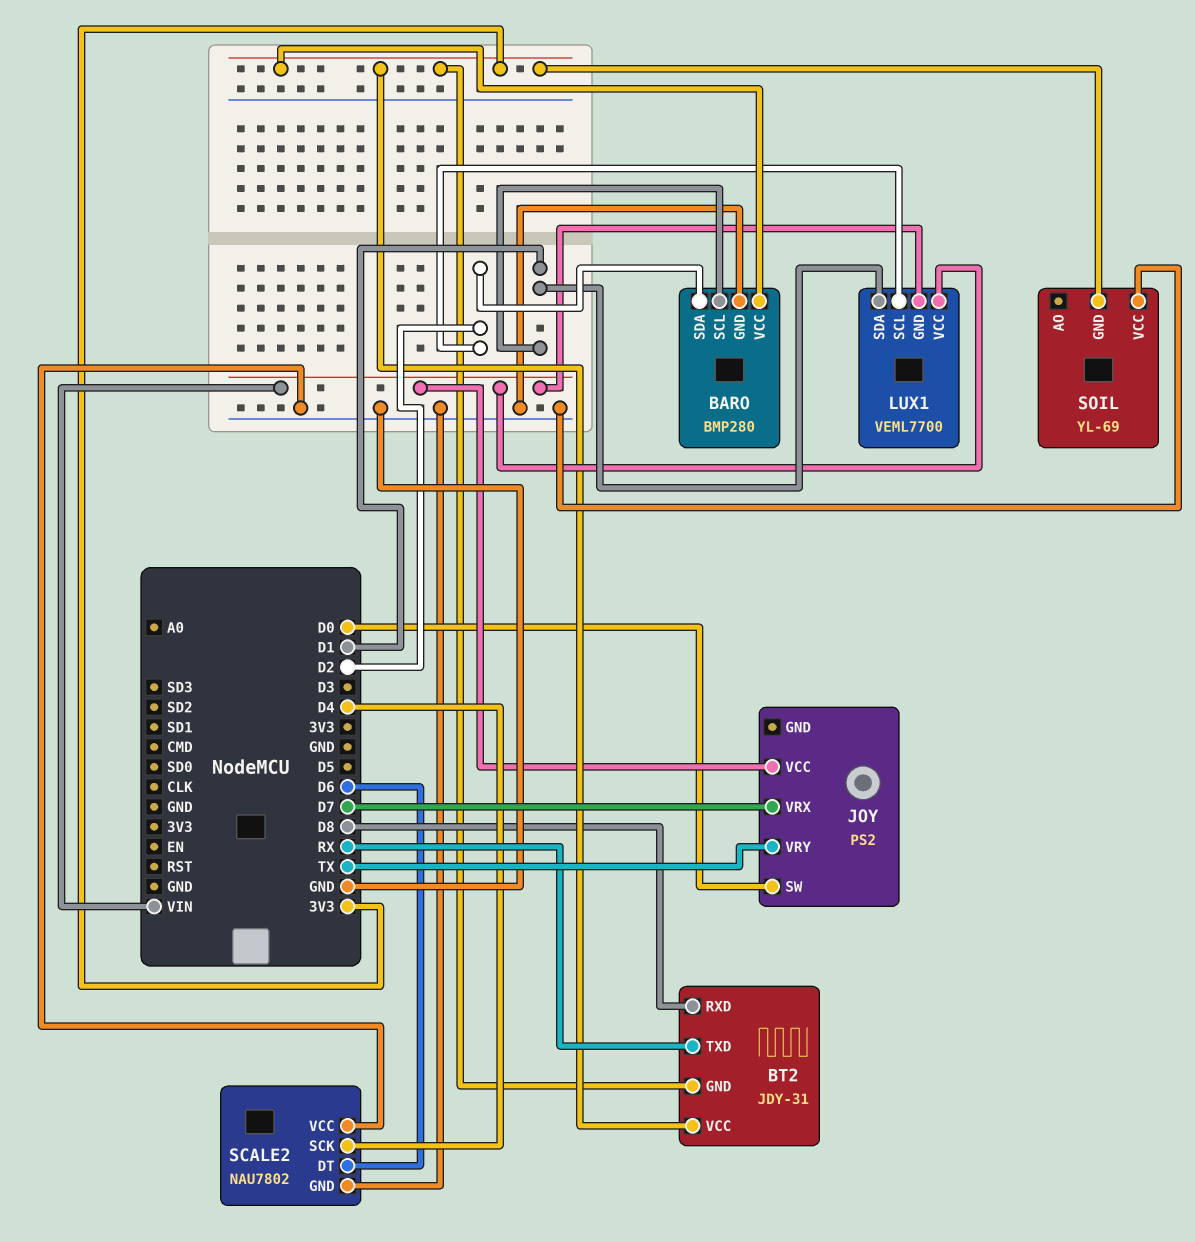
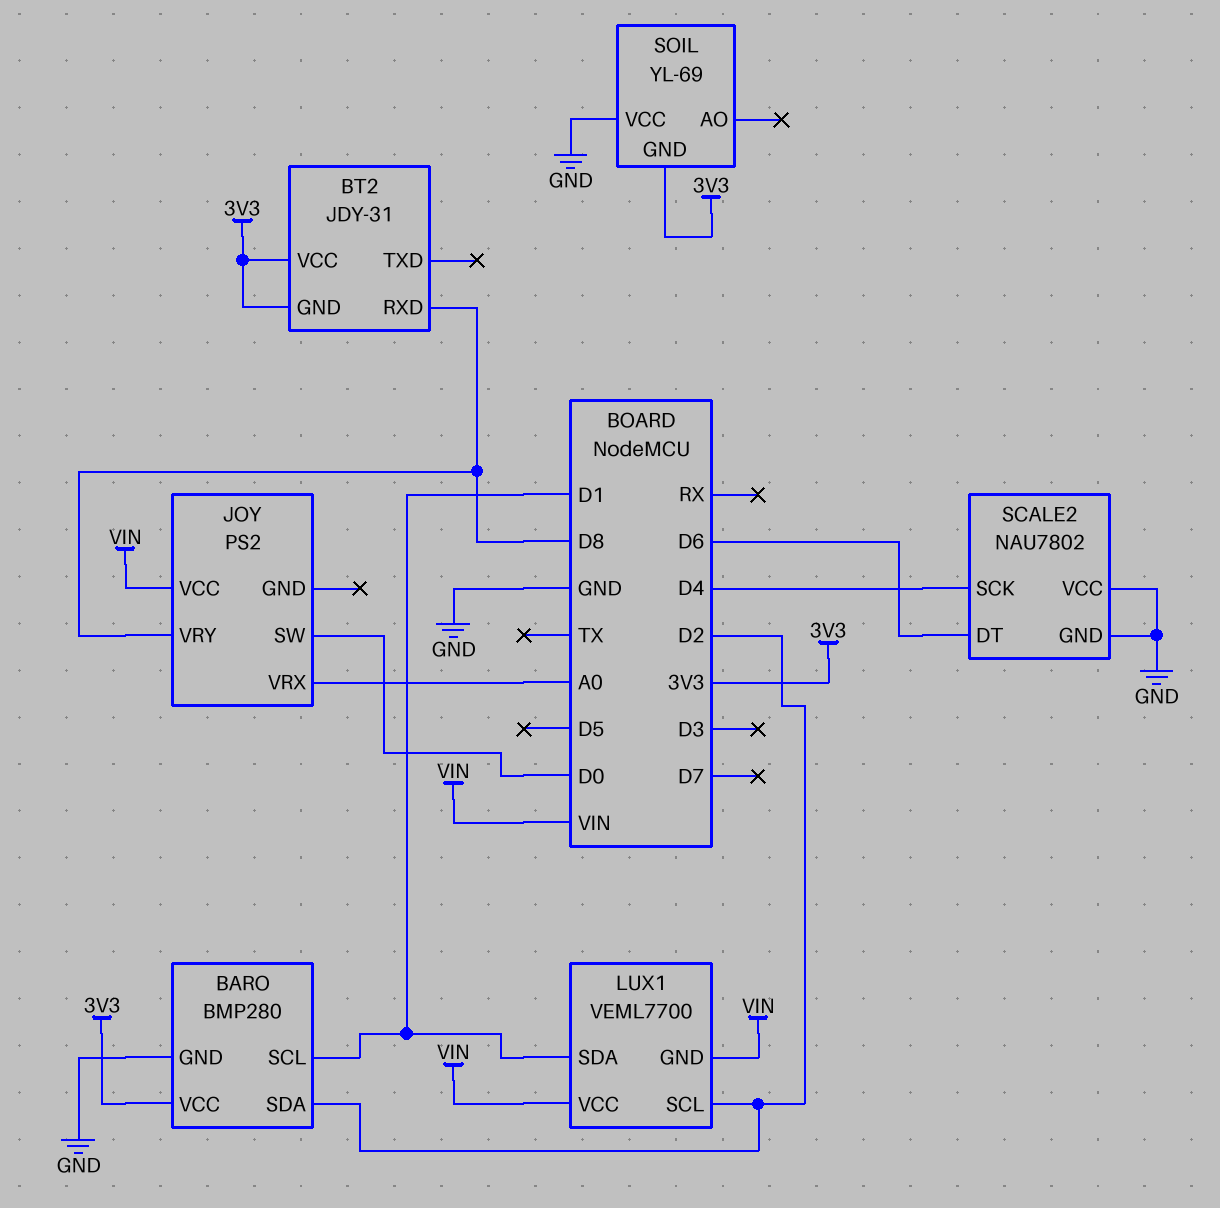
BT2 pin TXD: RX -> none
JOY pin VRX: D7 -> A0
JOY pin VRY: TX -> D8

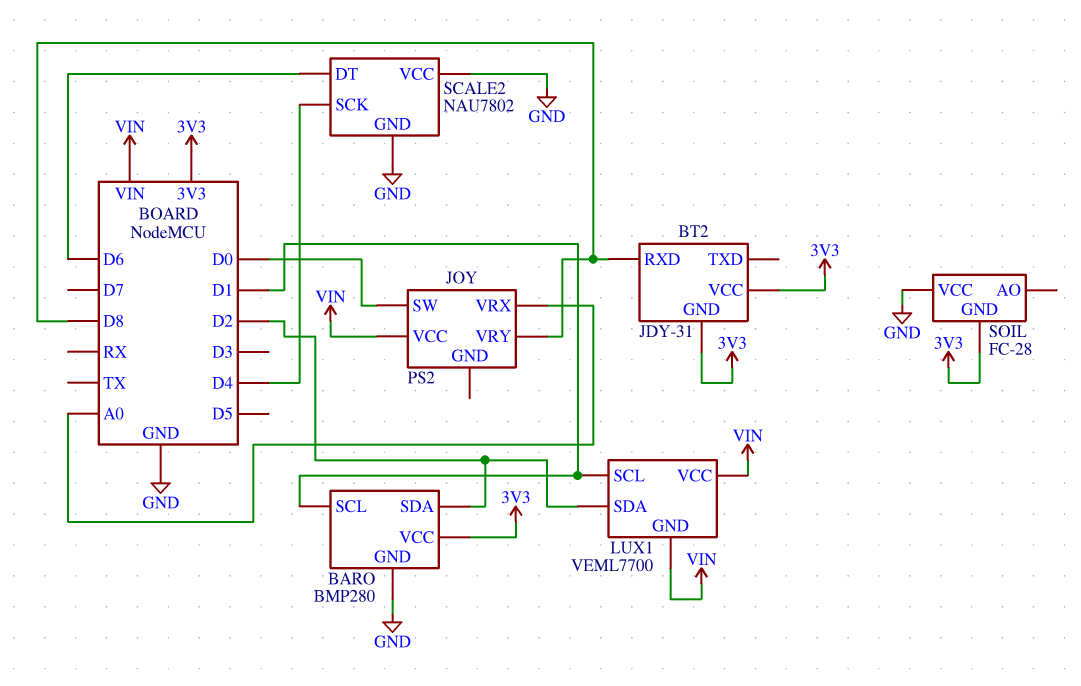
LUX1 pin SCL: D2 -> D1
LUX1 pin SDA: D1 -> D2
SOIL: YL-69 -> FC-28

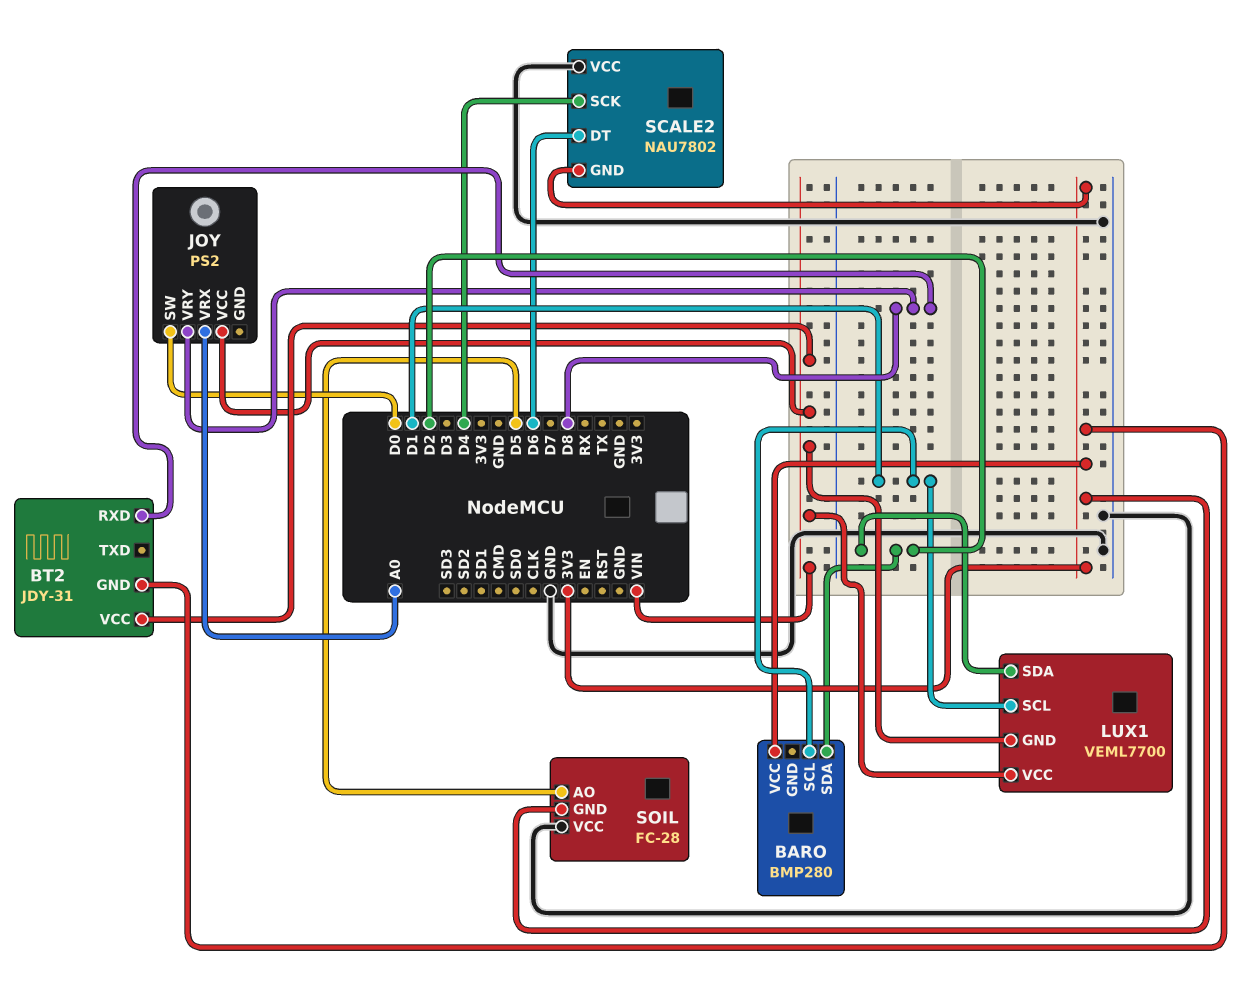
BARO pin GND: GND -> none
BT2 pin VCC: 3V3 -> VIN
SCALE2 pin GND: GND -> 3V3
SOIL pin AO: none -> D5

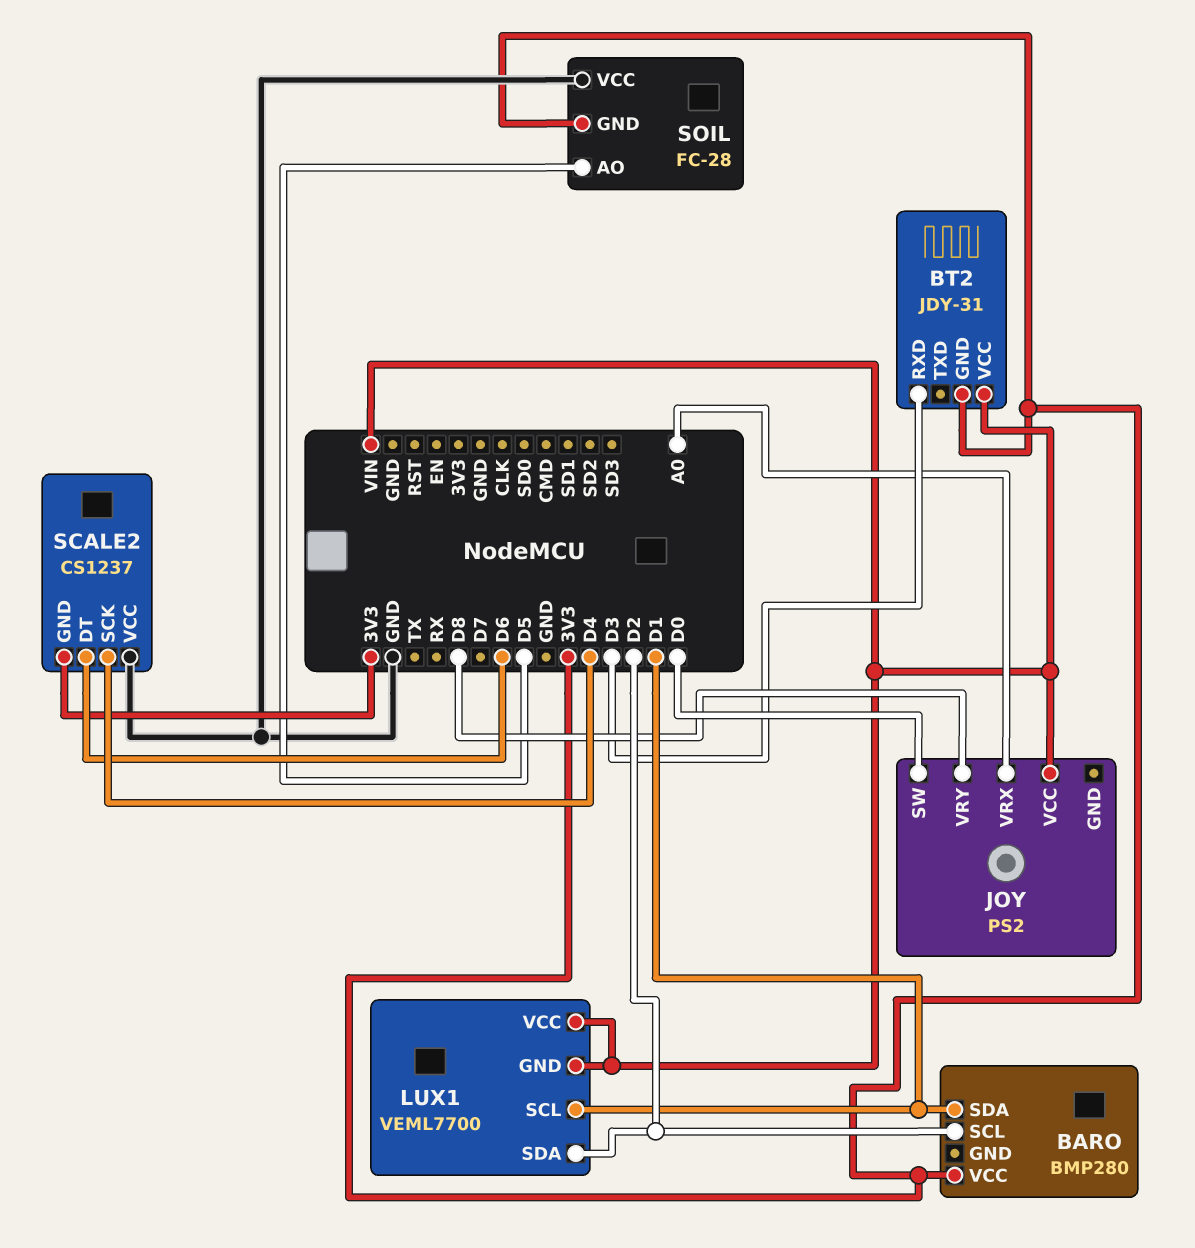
BARO pin SCL: D1 -> D2
BARO pin SDA: D2 -> D1
BT2 pin RXD: D8 -> D3
SCALE2: NAU7802 -> CS1237

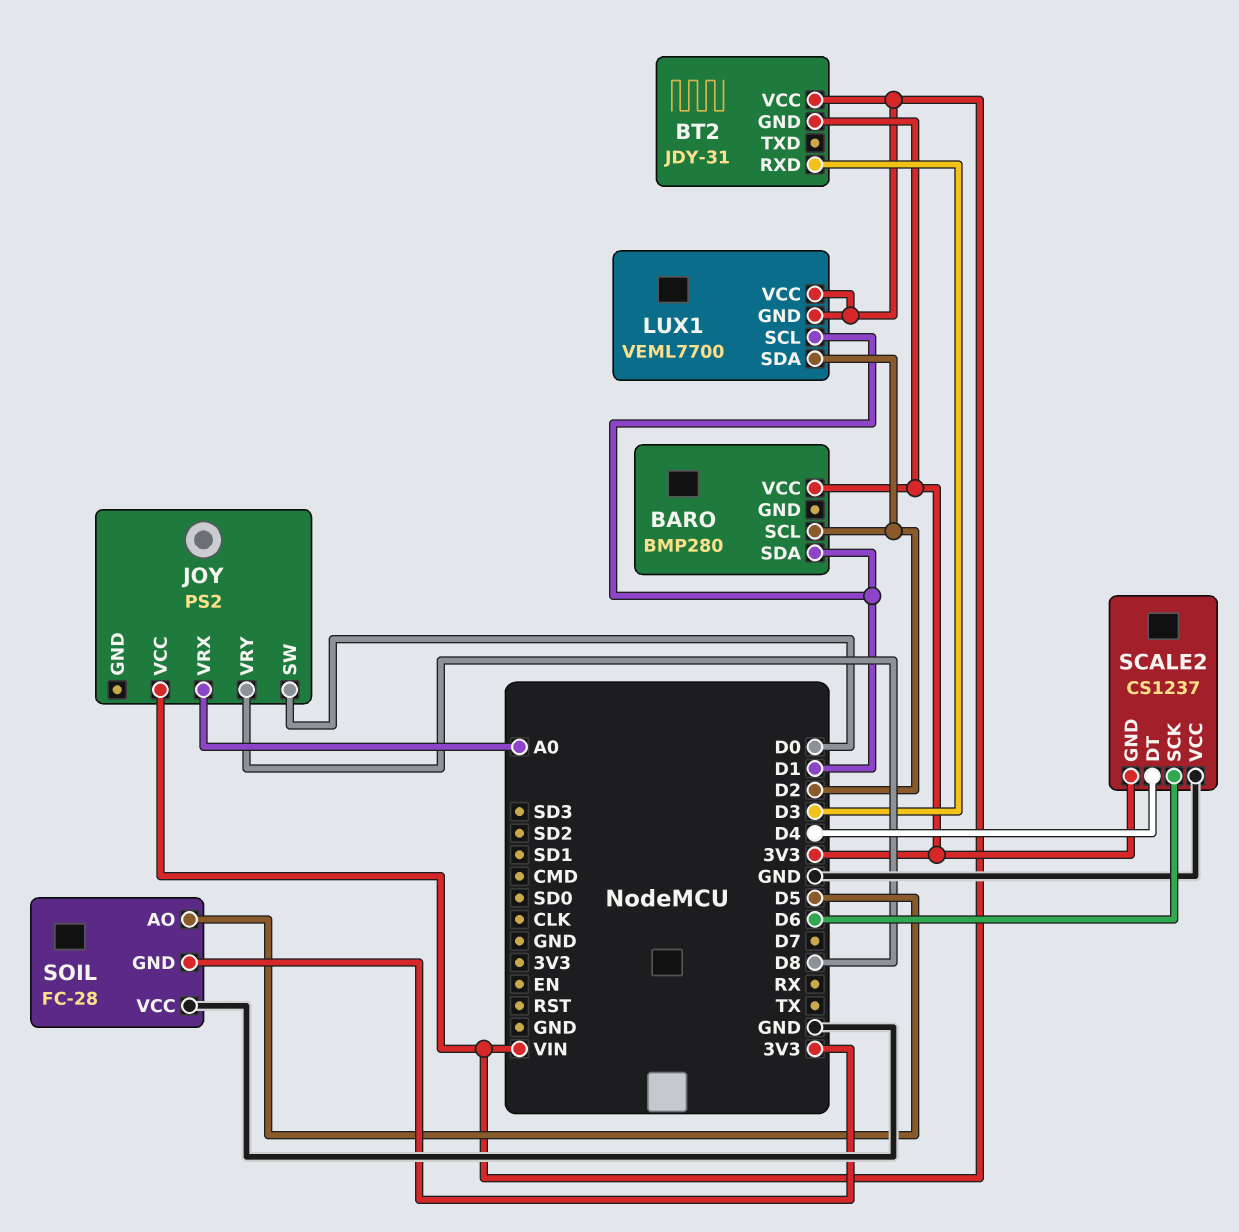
SCALE2 pin DT: D6 -> D4
SCALE2 pin SCK: D4 -> D6

